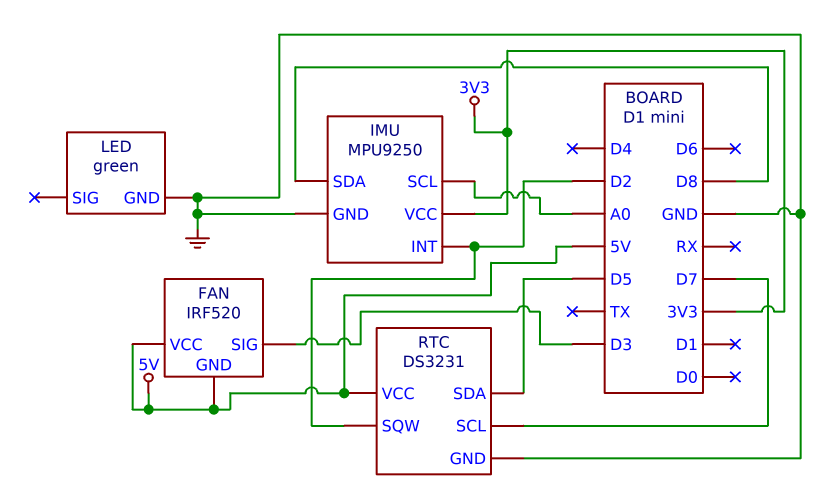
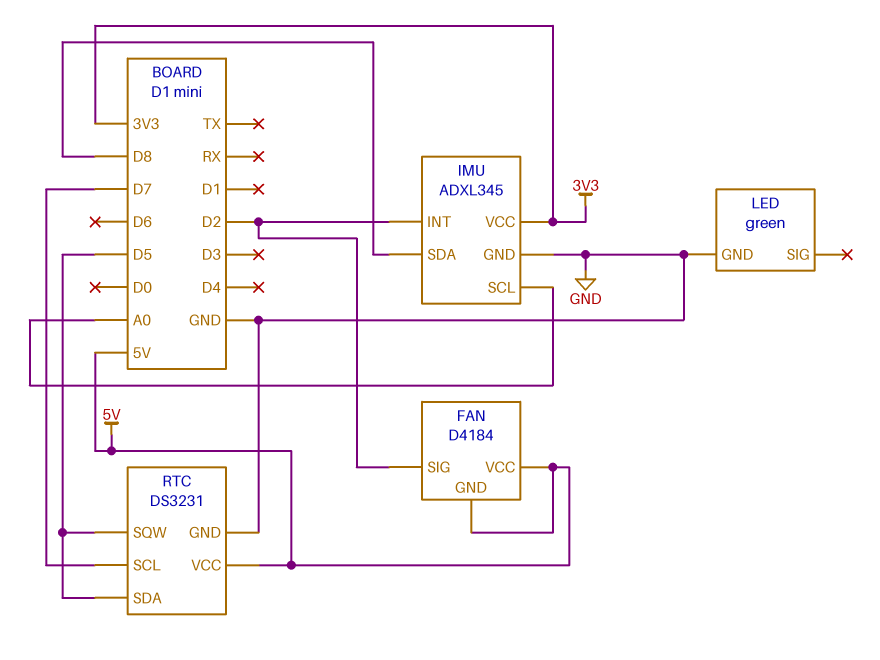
FAN: IRF520 -> D4184
FAN pin SIG: D3 -> D2
IMU: MPU9250 -> ADXL345
RTC pin SQW: D2 -> D5

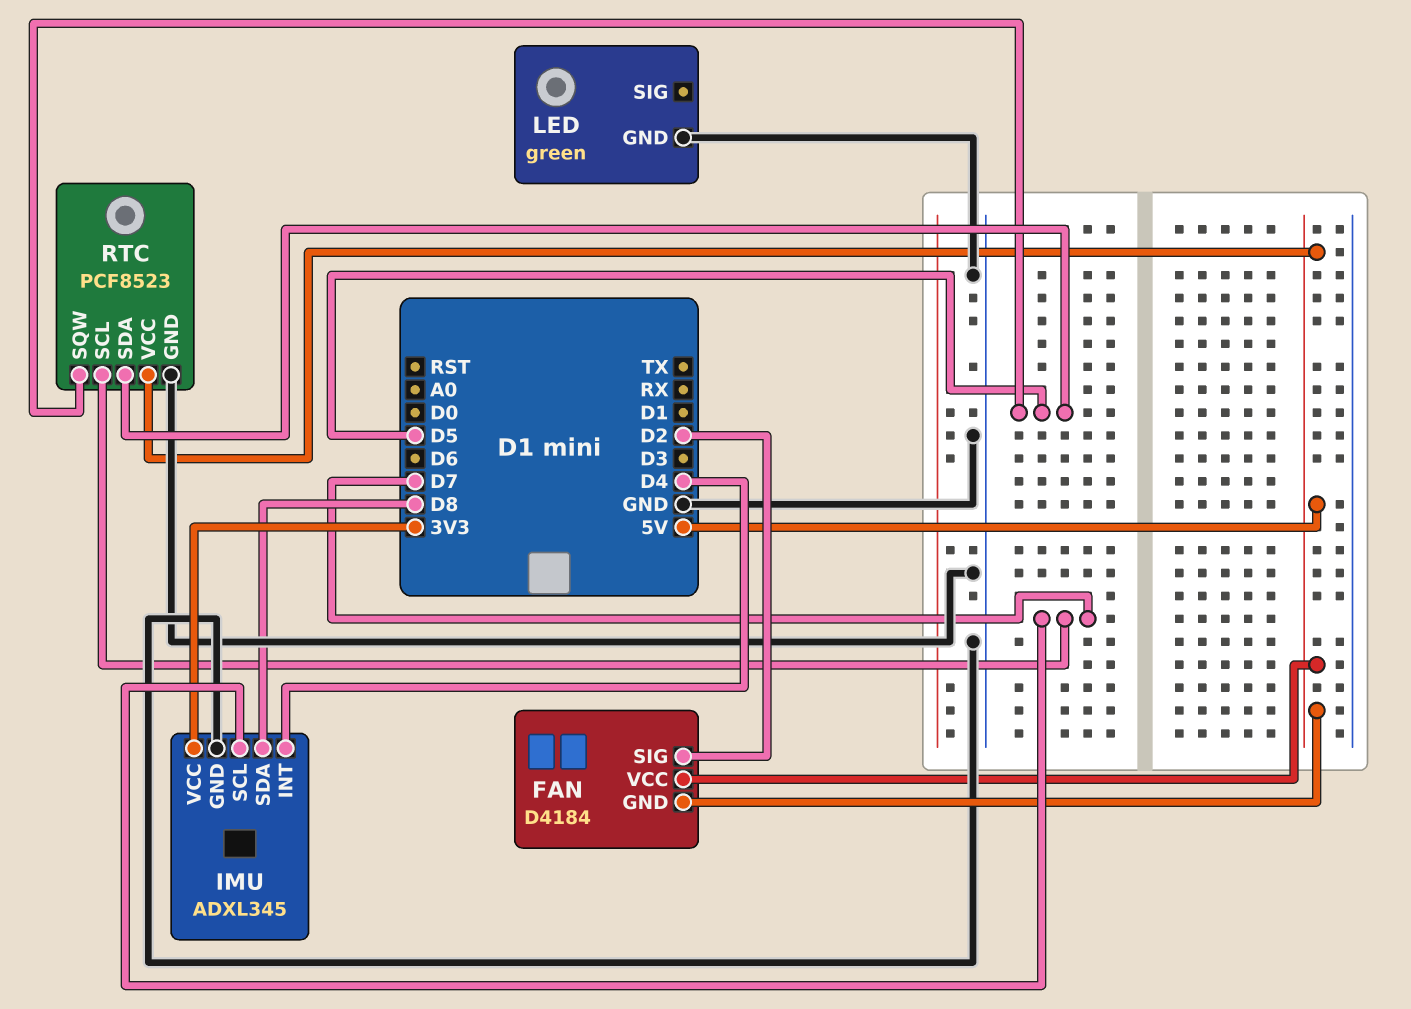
IMU pin INT: D2 -> D4
IMU pin SCL: A0 -> D7
RTC: DS3231 -> PCF8523

